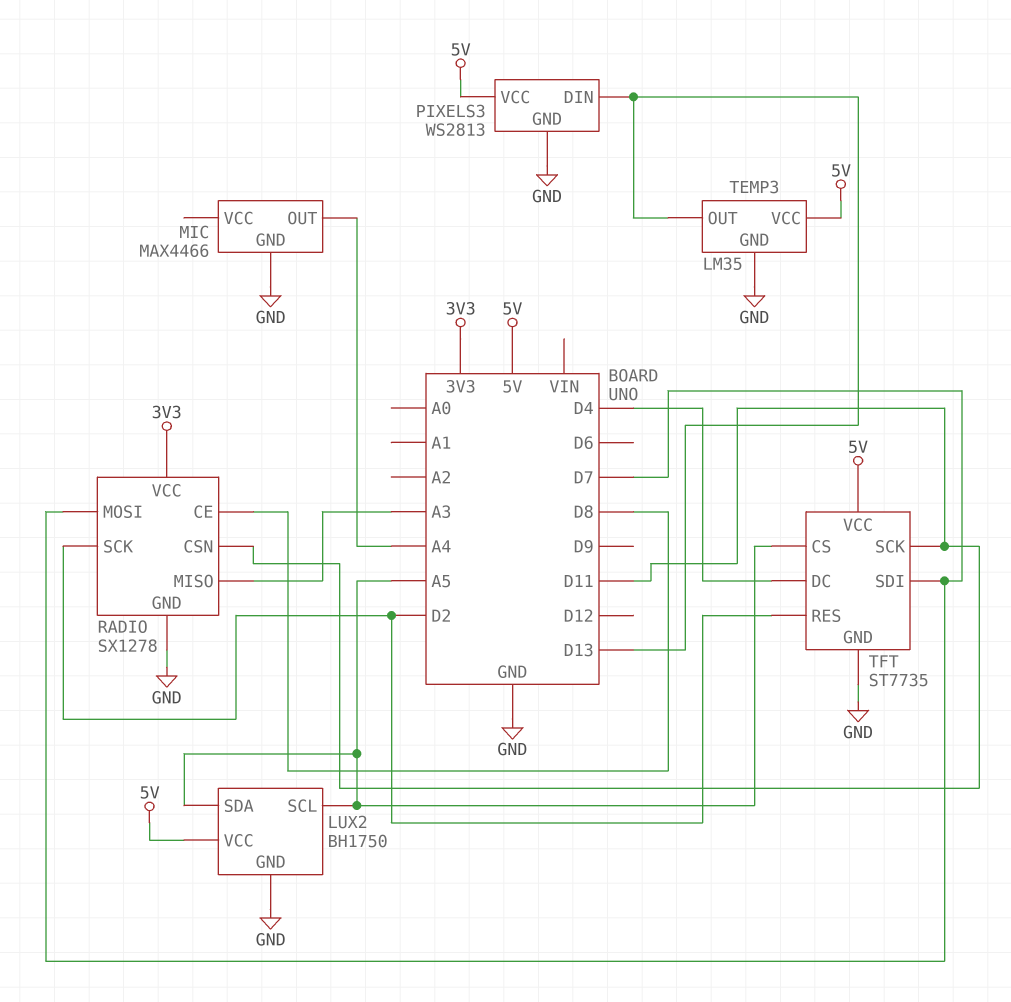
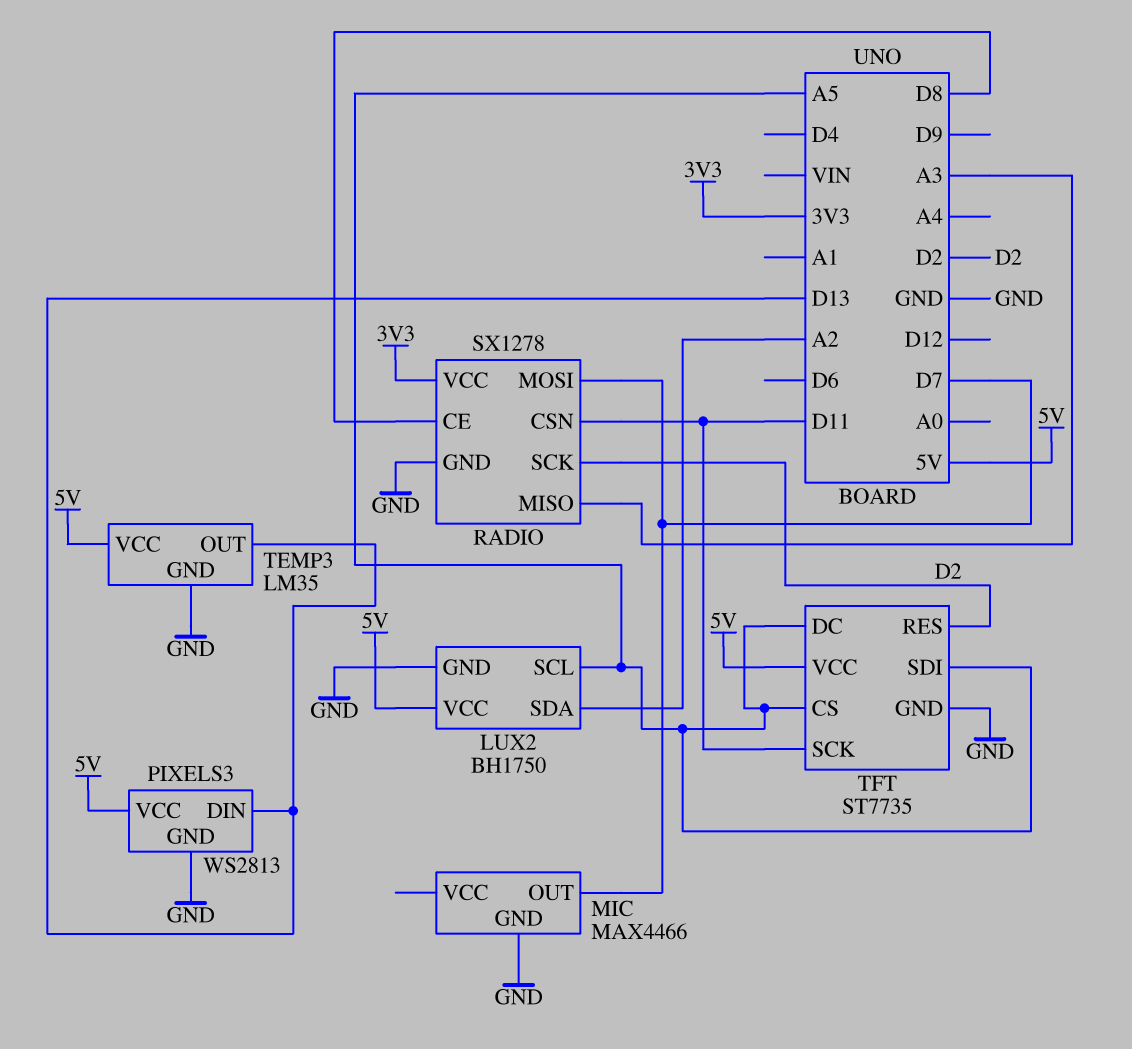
LUX2 pin SDA: A5 -> A2
MIC pin OUT: A4 -> D7
TFT pin DC: D4 -> A5
TFT pin SDI: D7 -> A5

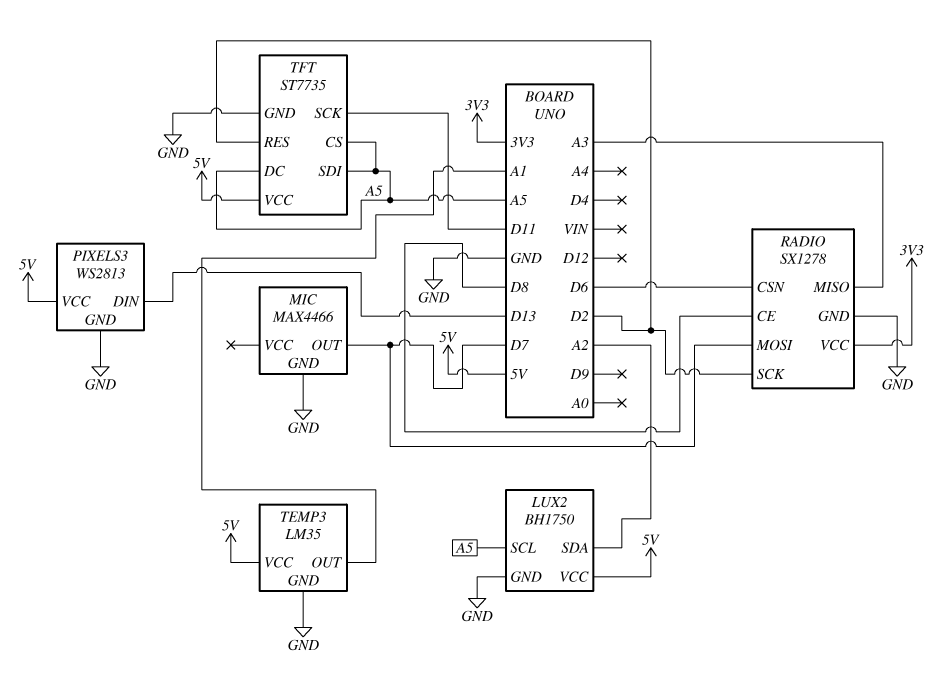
RADIO pin CSN: D11 -> D6
TEMP3 pin OUT: D13 -> A1

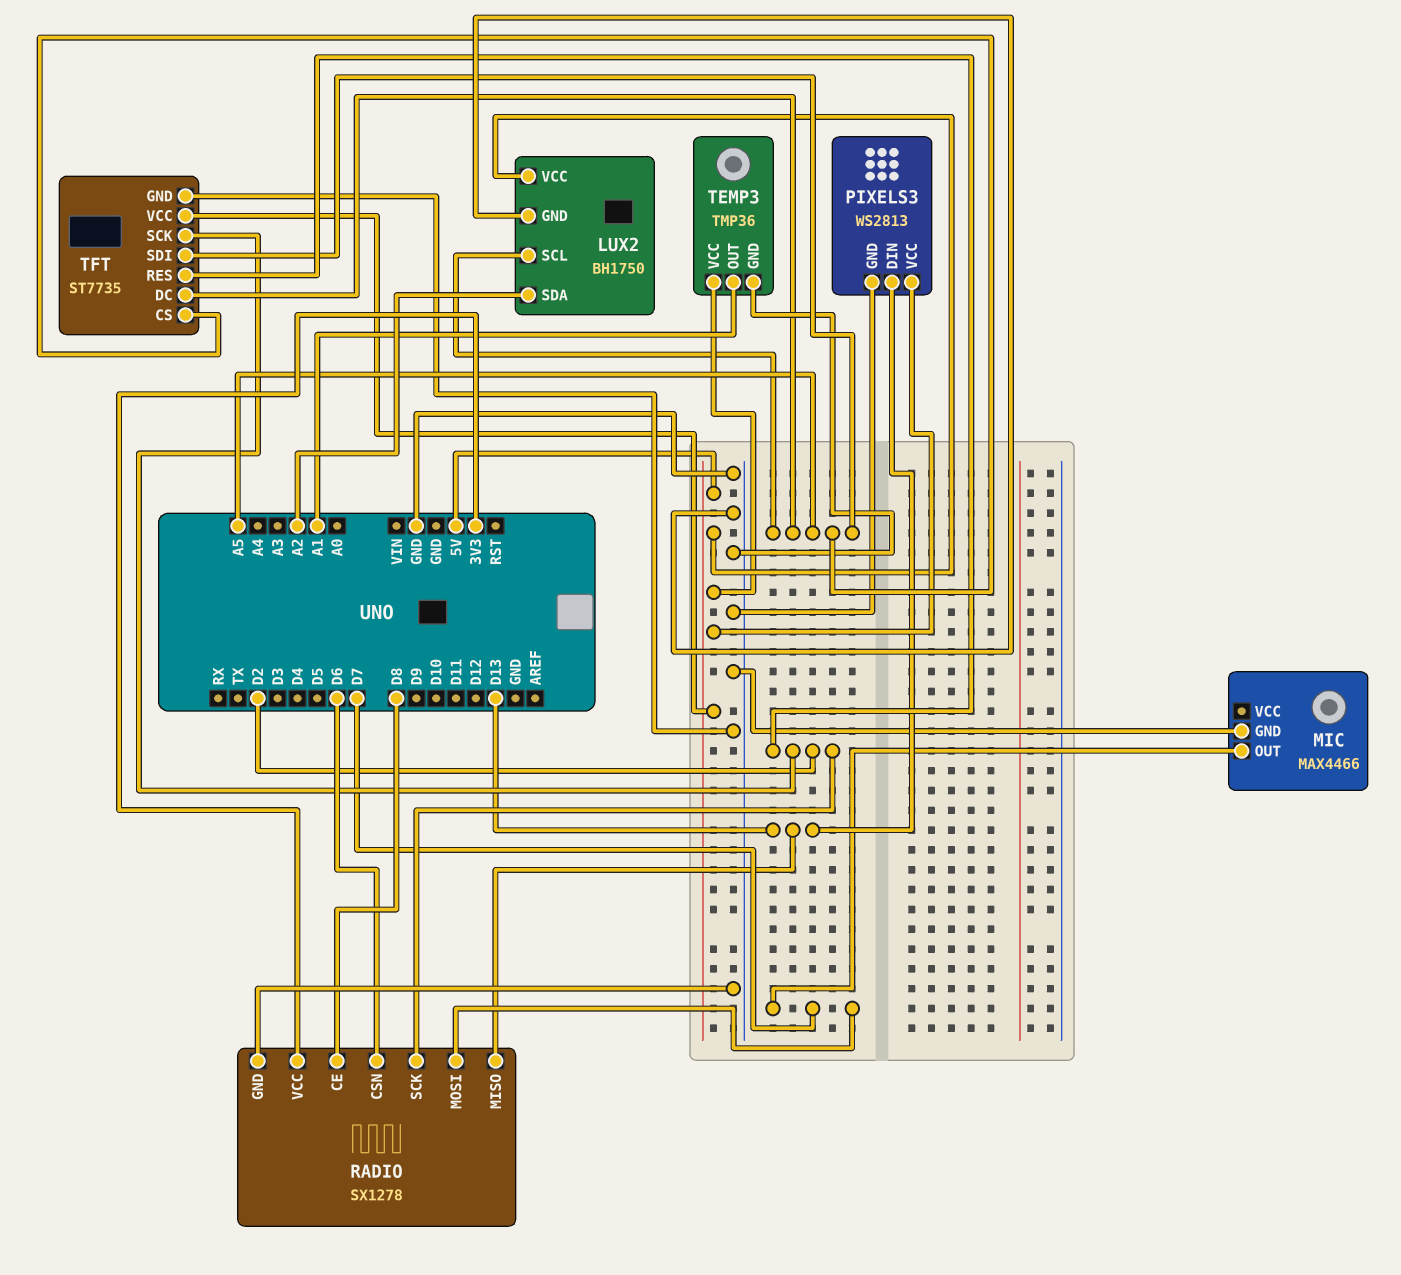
RADIO pin MISO: A3 -> D13
TEMP3: LM35 -> TMP36
TFT pin SCK: D11 -> D2

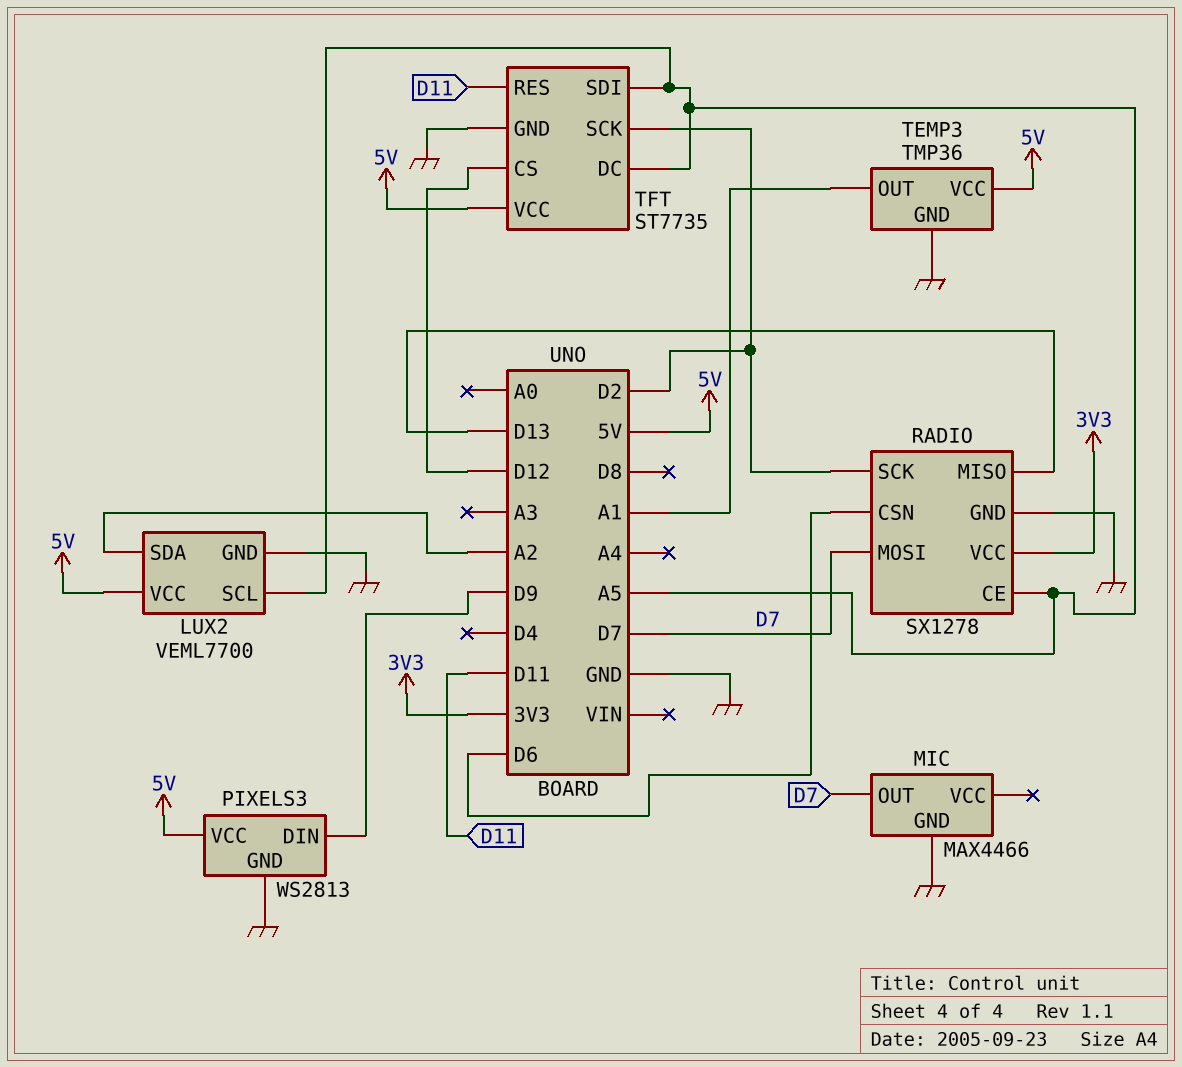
LUX2: BH1750 -> VEML7700
PIXELS3 pin DIN: D13 -> D9
RADIO pin CE: D8 -> A5
TFT pin CS: A5 -> D12
TFT pin RES: D2 -> D11

